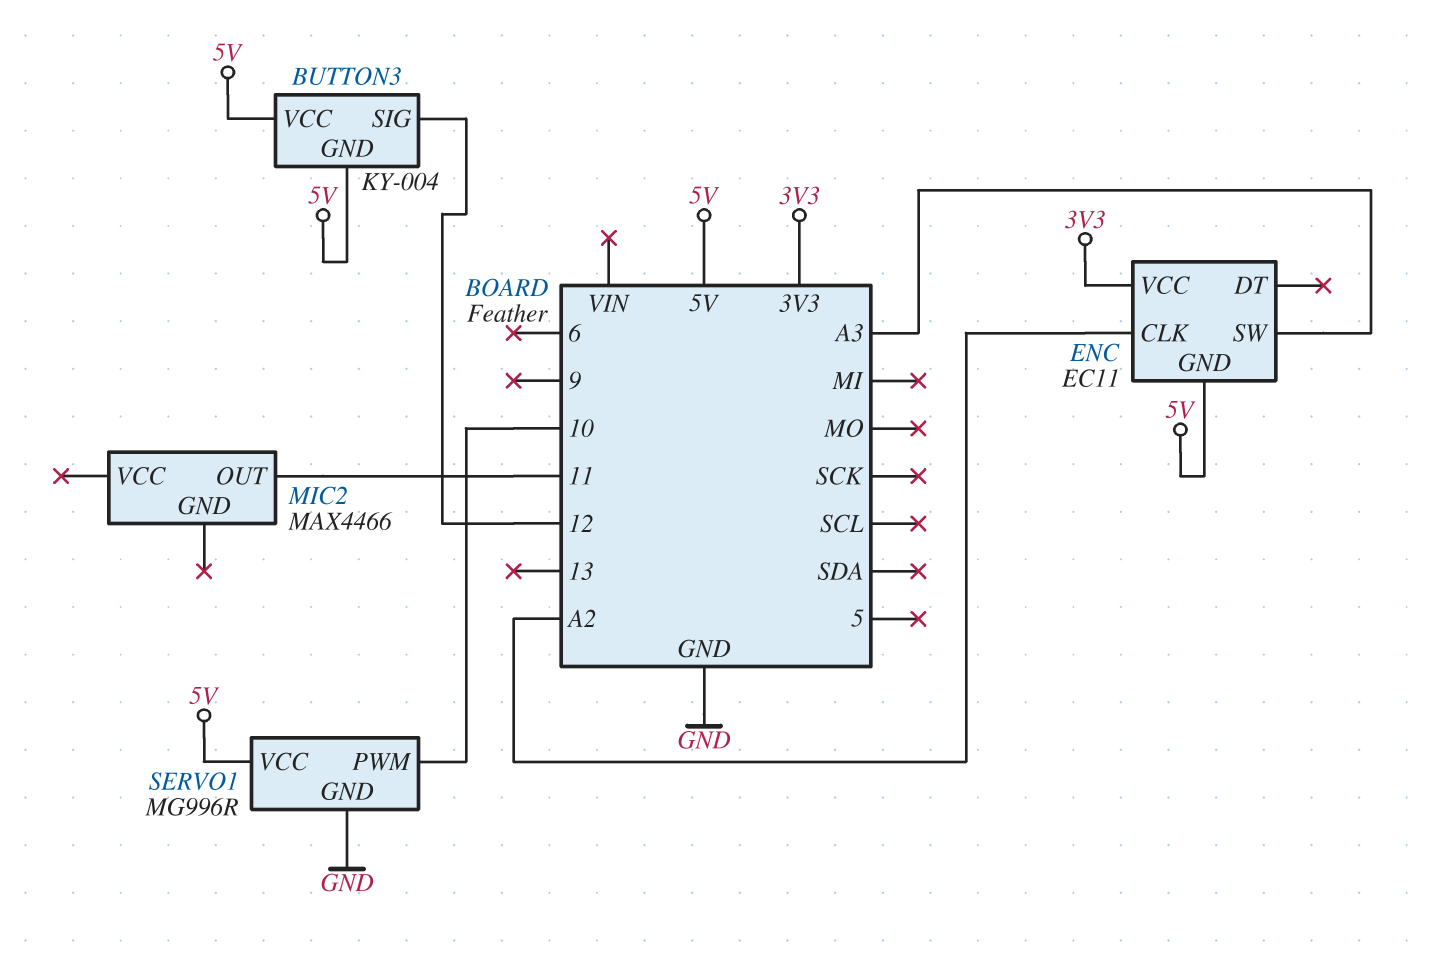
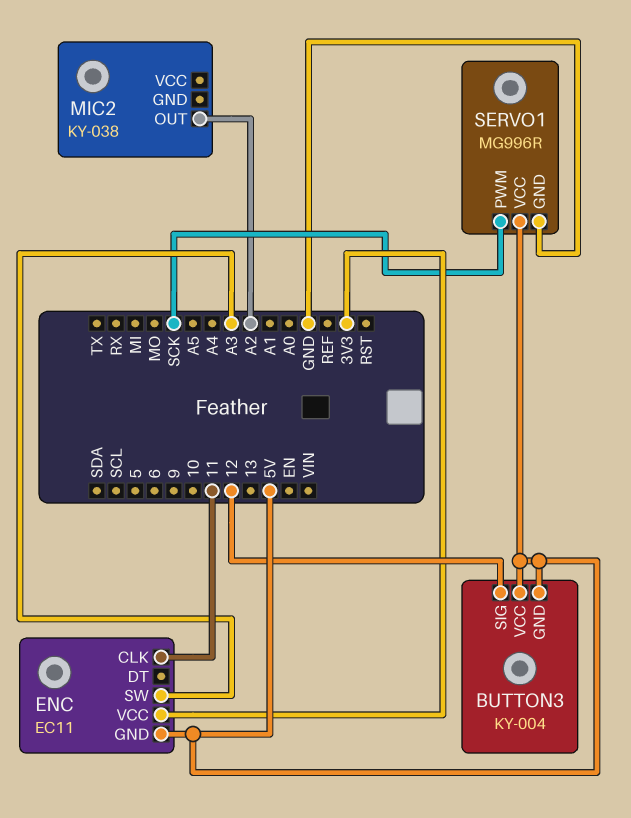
ENC pin CLK: A2 -> 11
MIC2: MAX4466 -> KY-038
MIC2 pin OUT: 11 -> A2
SERVO1 pin PWM: 10 -> SCK

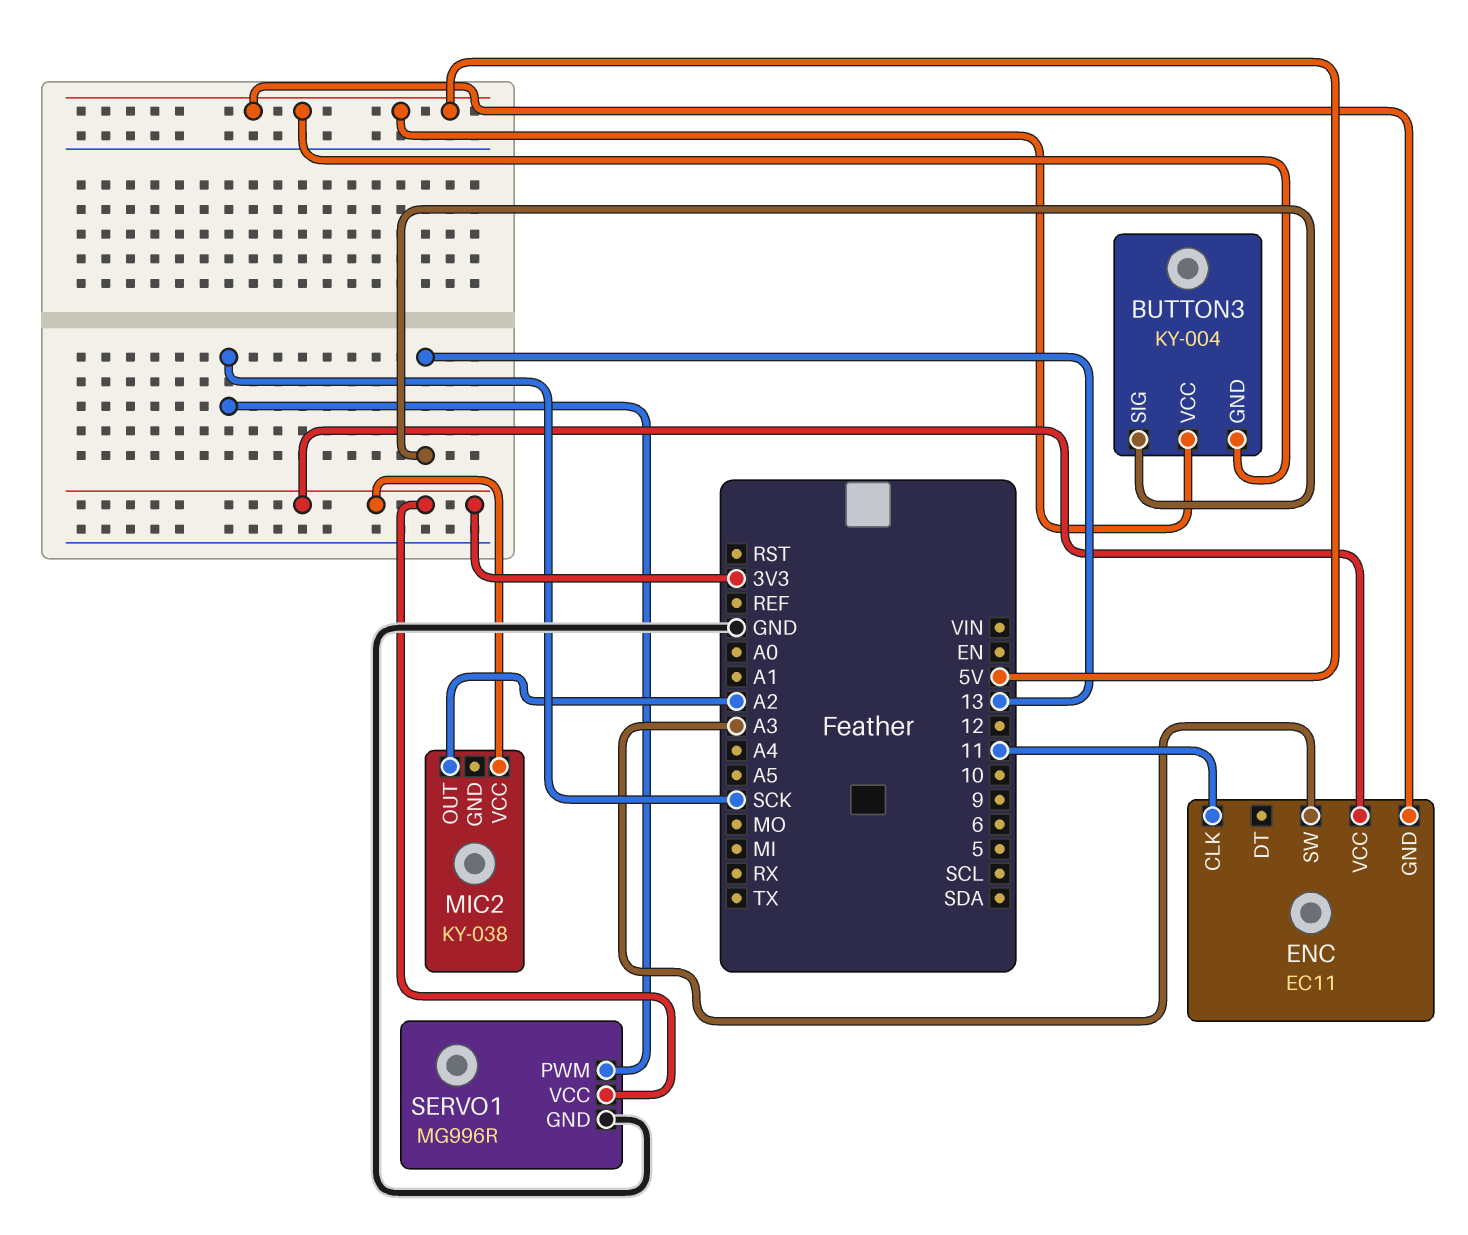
BUTTON3 pin SIG: 12 -> 13
MIC2 pin VCC: none -> 3V3
SERVO1 pin VCC: 5V -> 3V3

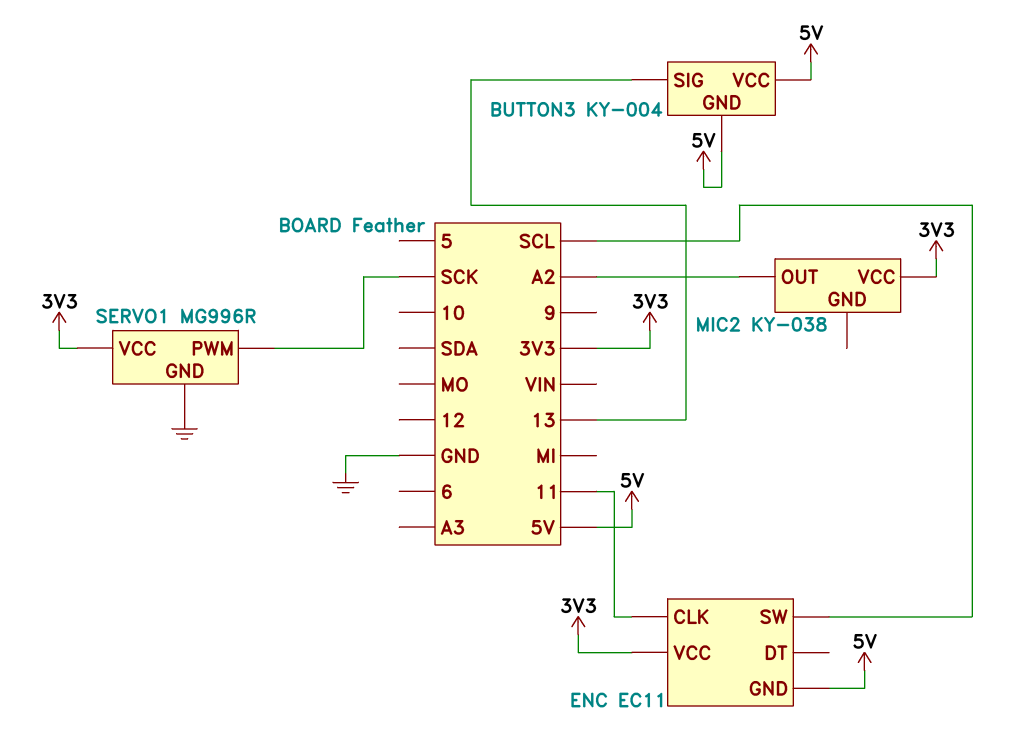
ENC pin SW: A3 -> SCL

